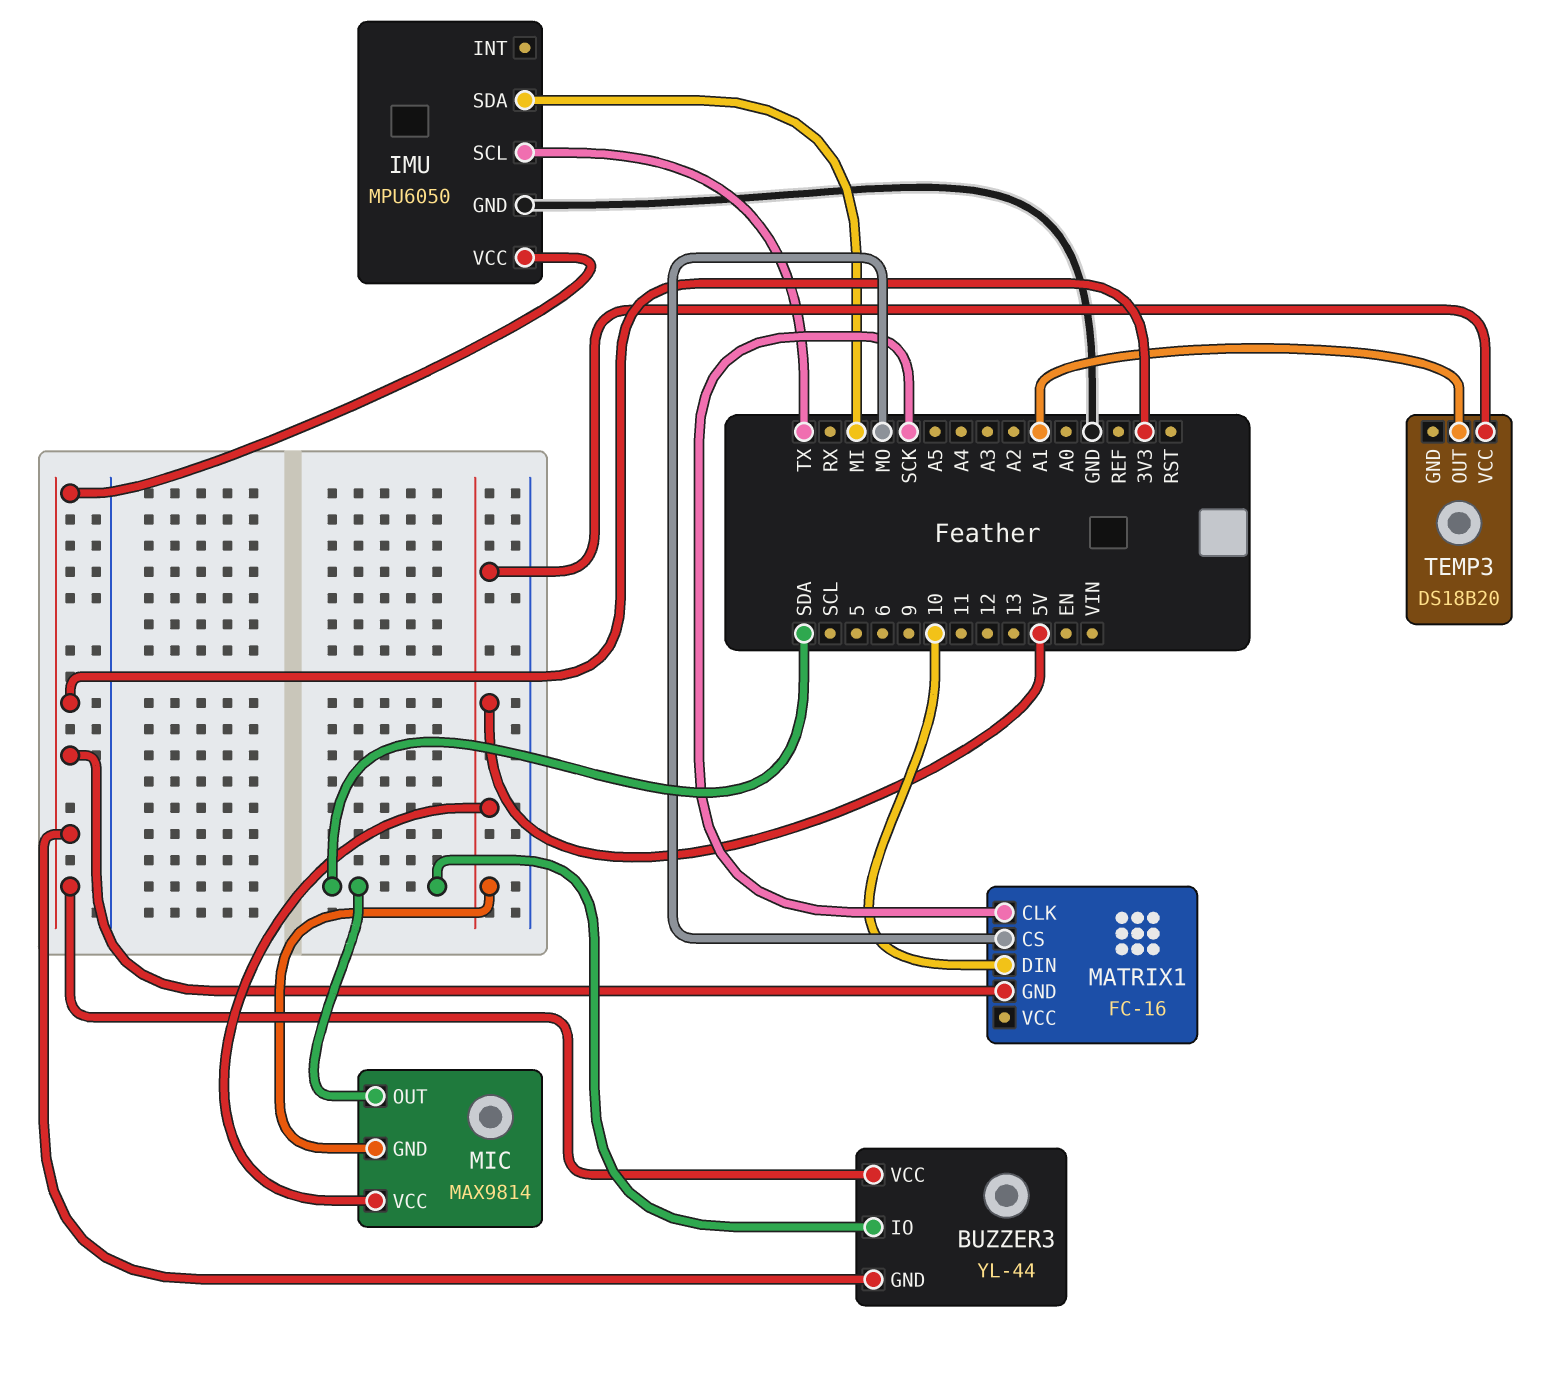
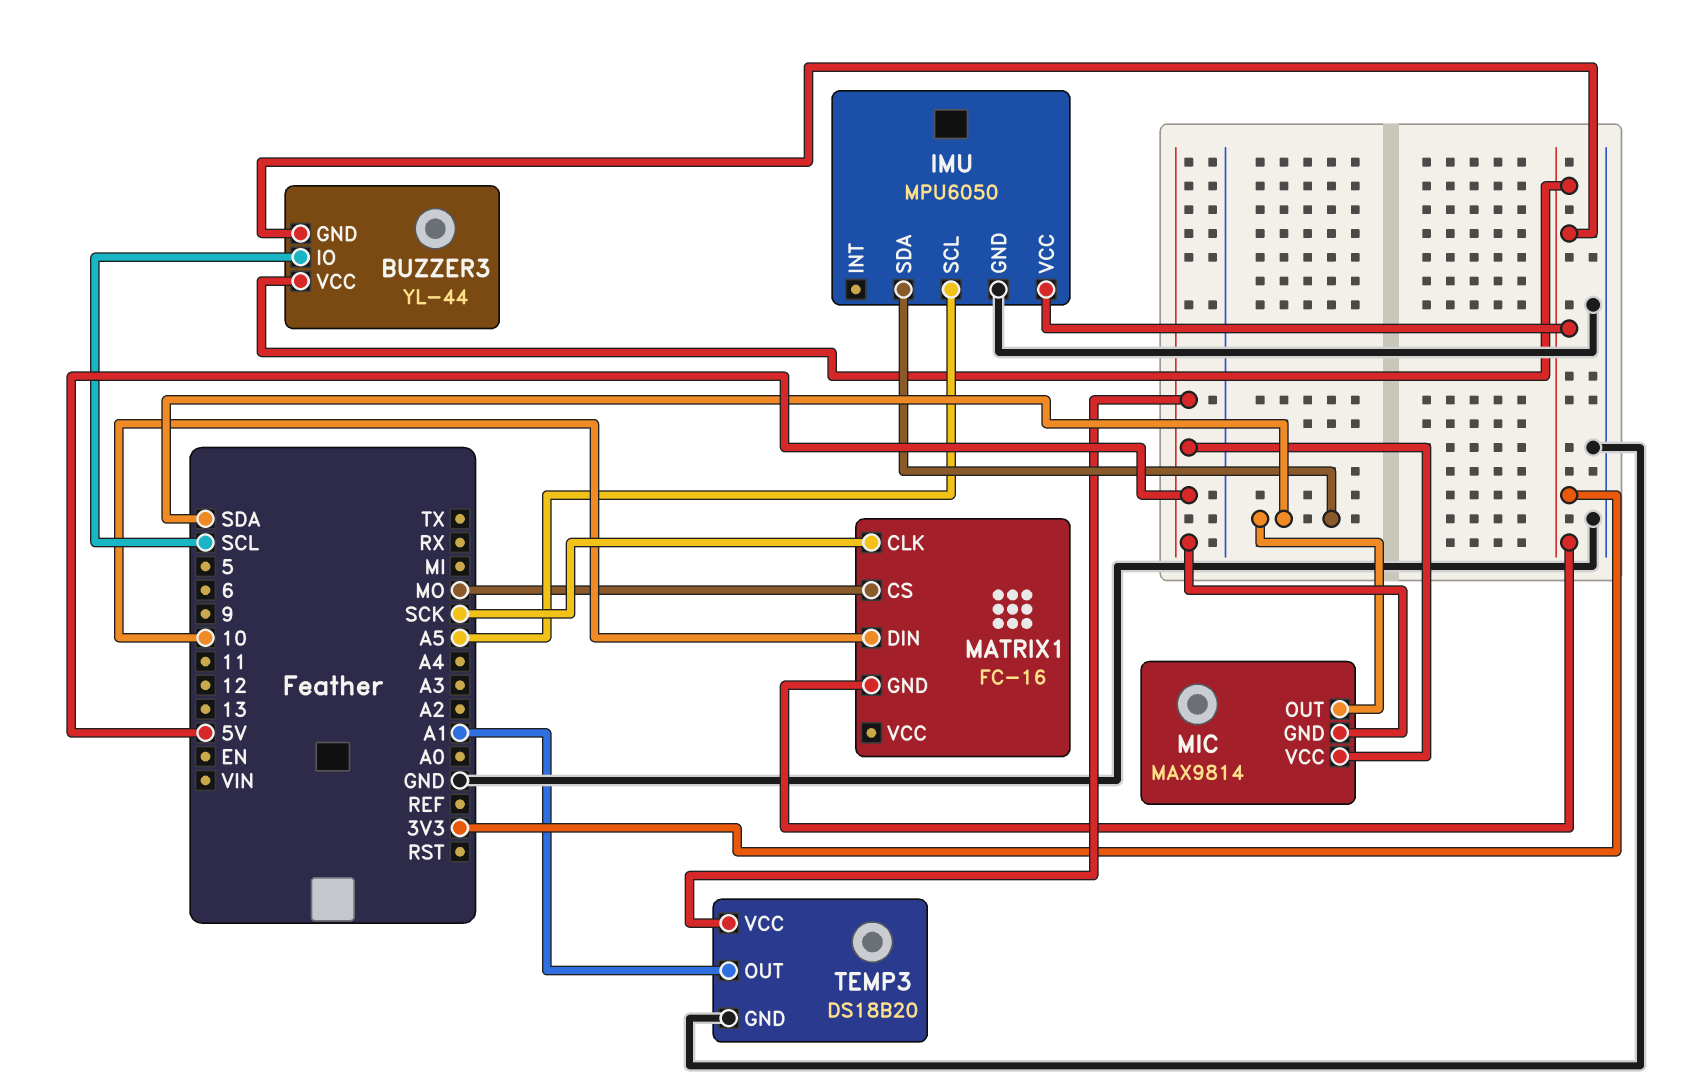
BUZZER3 pin IO: SDA -> SCL
IMU pin SCL: TX -> A5
IMU pin SDA: MI -> SDA
TEMP3 pin GND: none -> GND

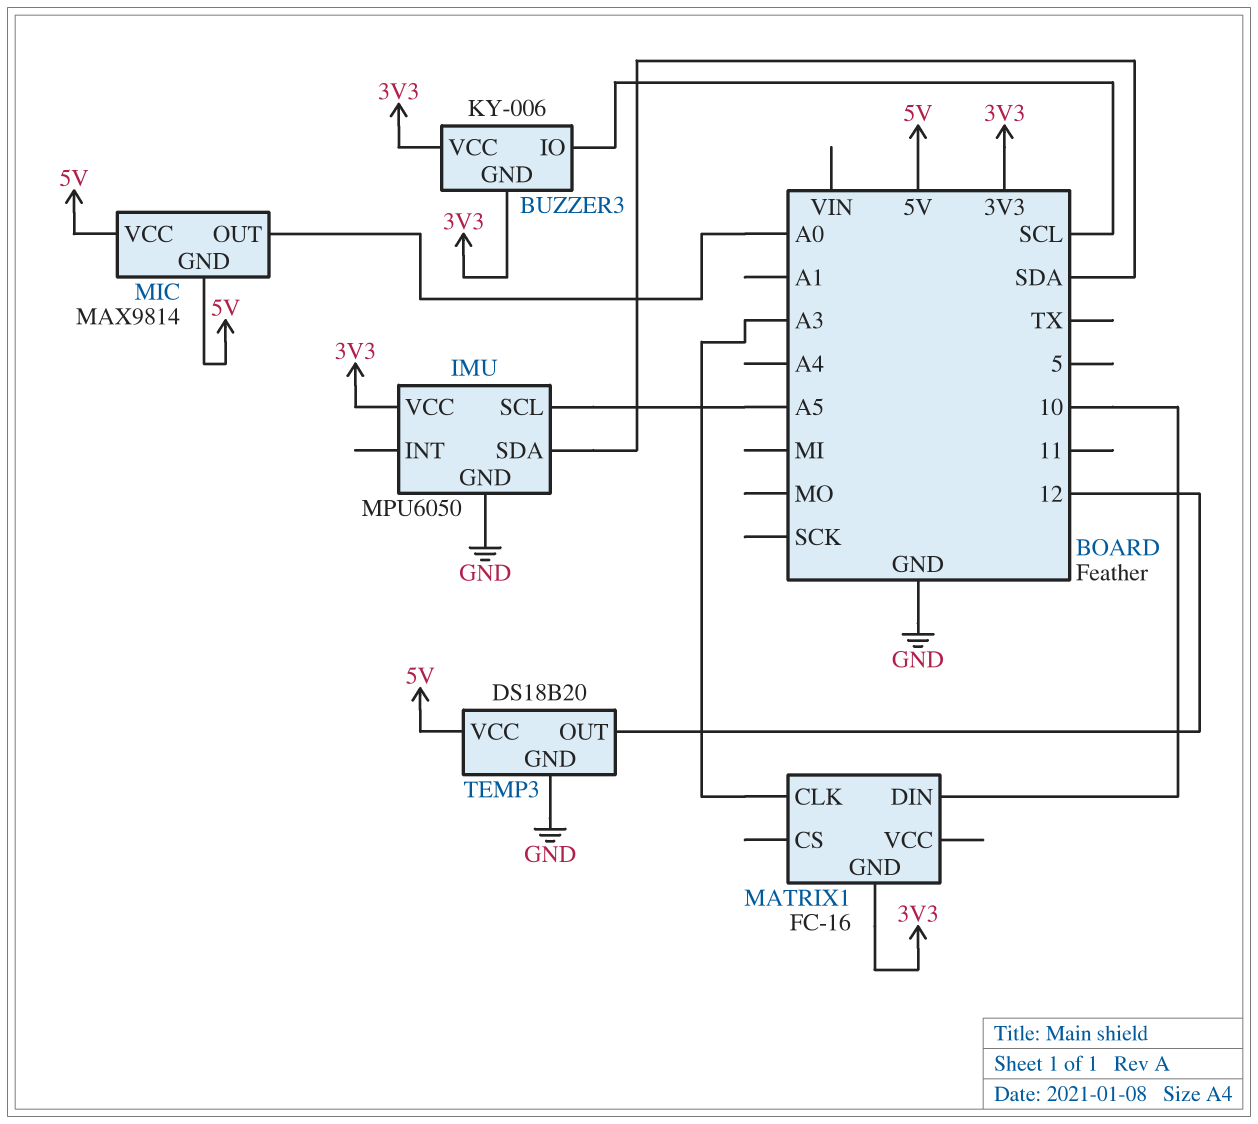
BUZZER3: YL-44 -> KY-006
MATRIX1 pin CLK: SCK -> A3
MATRIX1 pin CS: MO -> none
MIC pin OUT: SDA -> A0
TEMP3 pin OUT: A1 -> 12

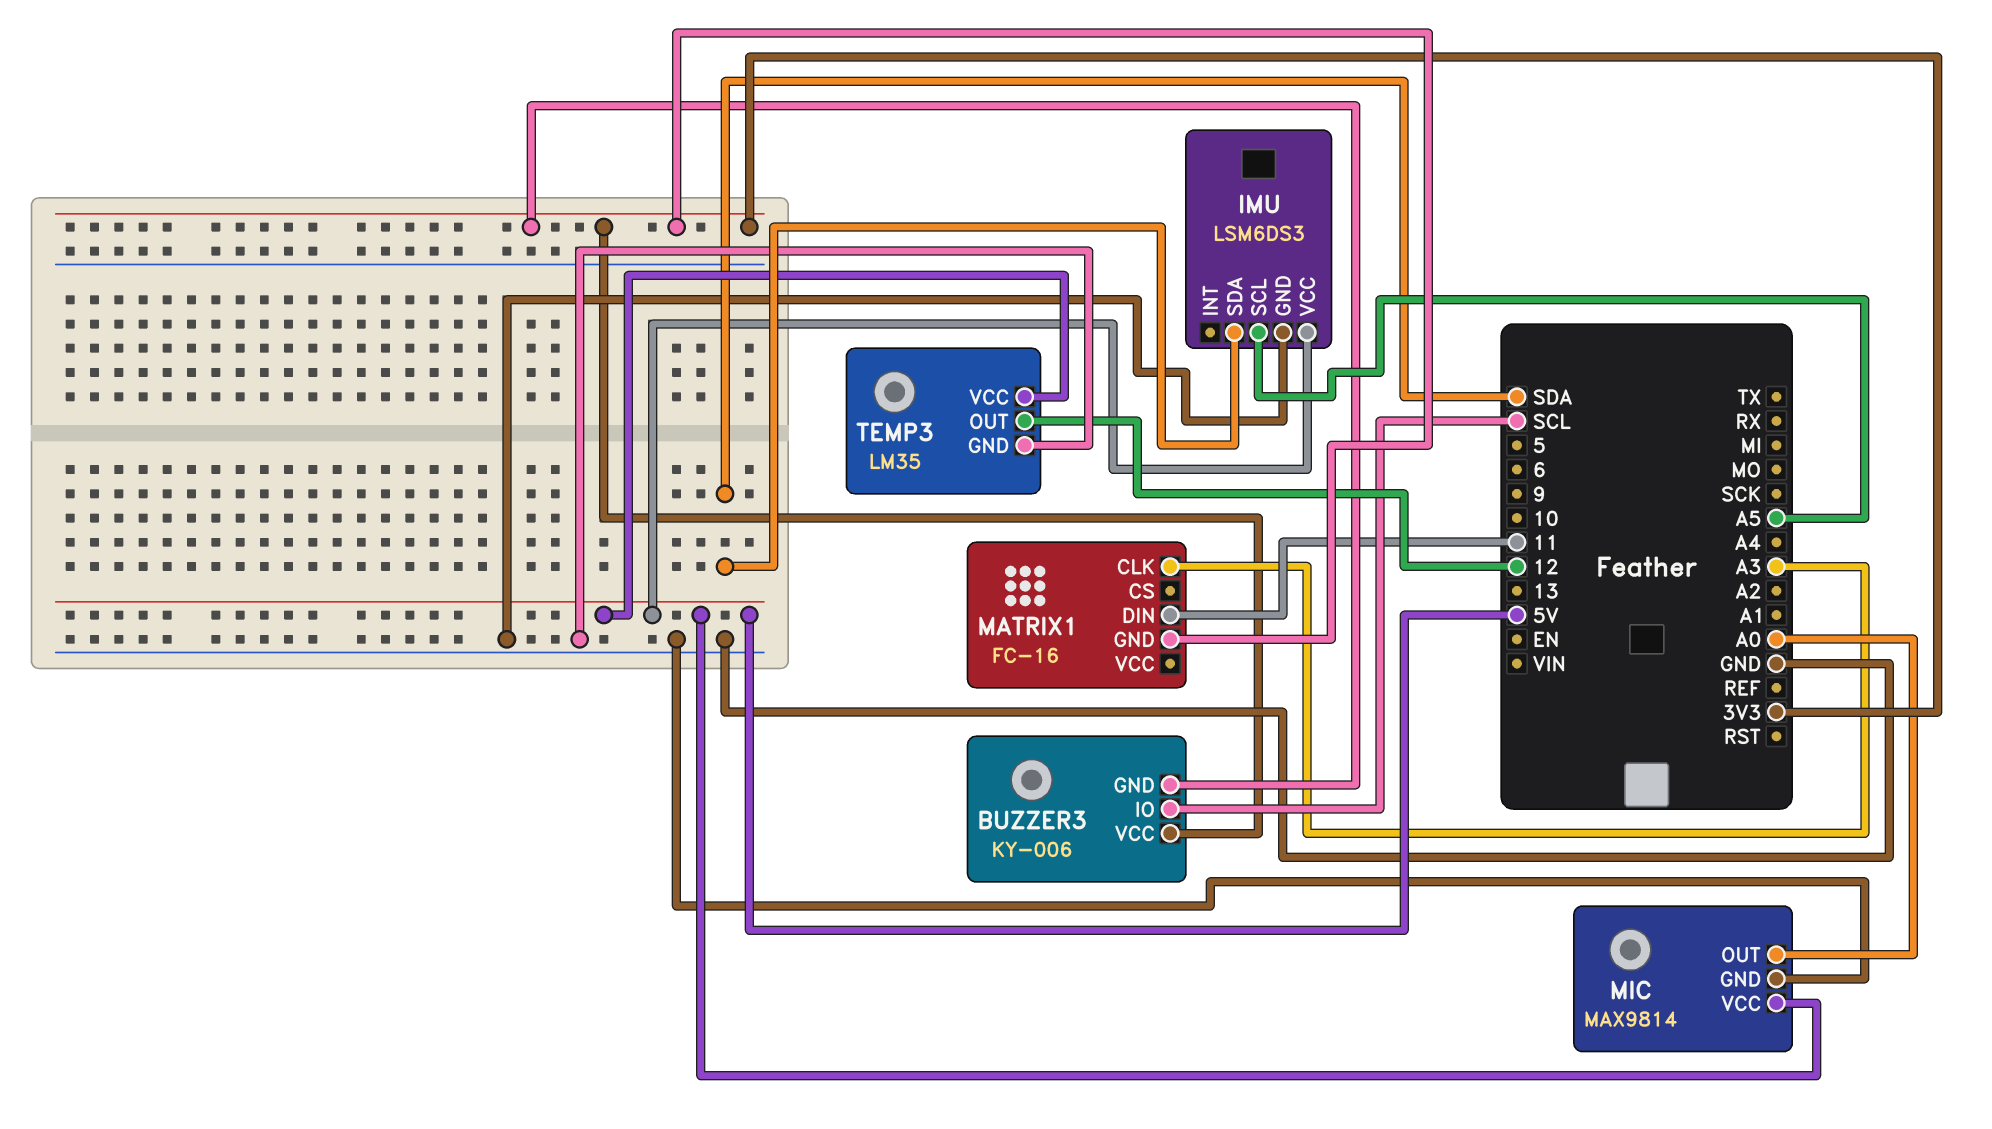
IMU: MPU6050 -> LSM6DS3
IMU pin VCC: 3V3 -> 5V
MATRIX1 pin DIN: 10 -> 11
MIC pin GND: 5V -> GND
TEMP3: DS18B20 -> LM35

